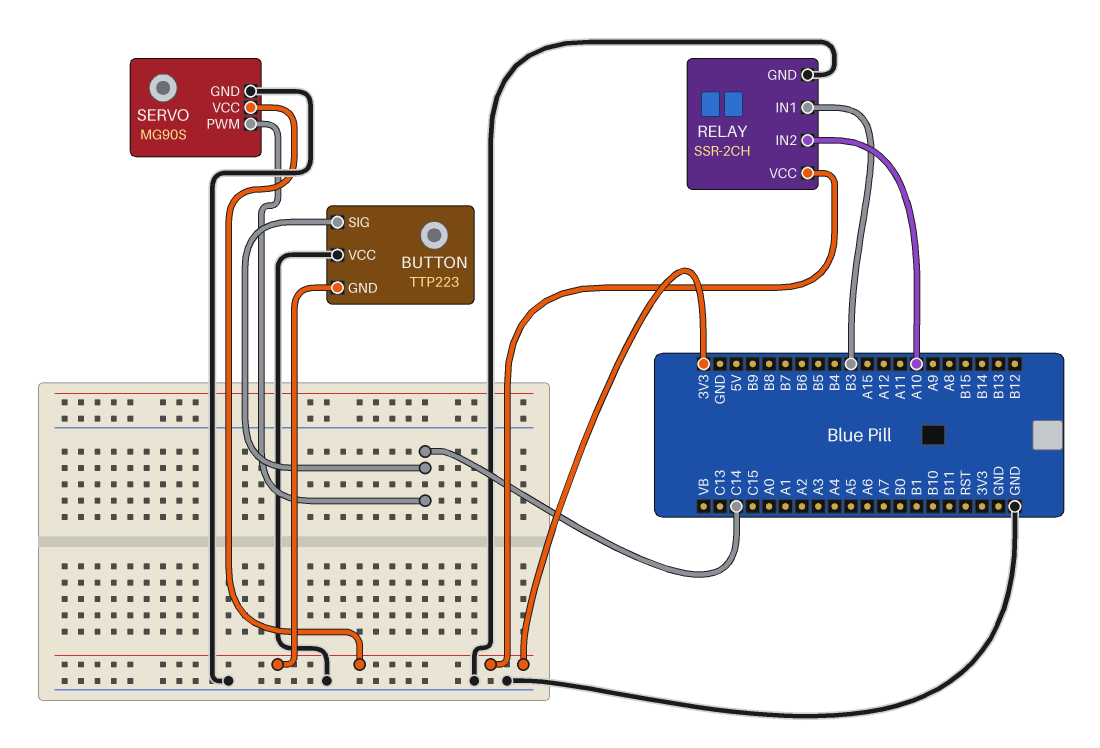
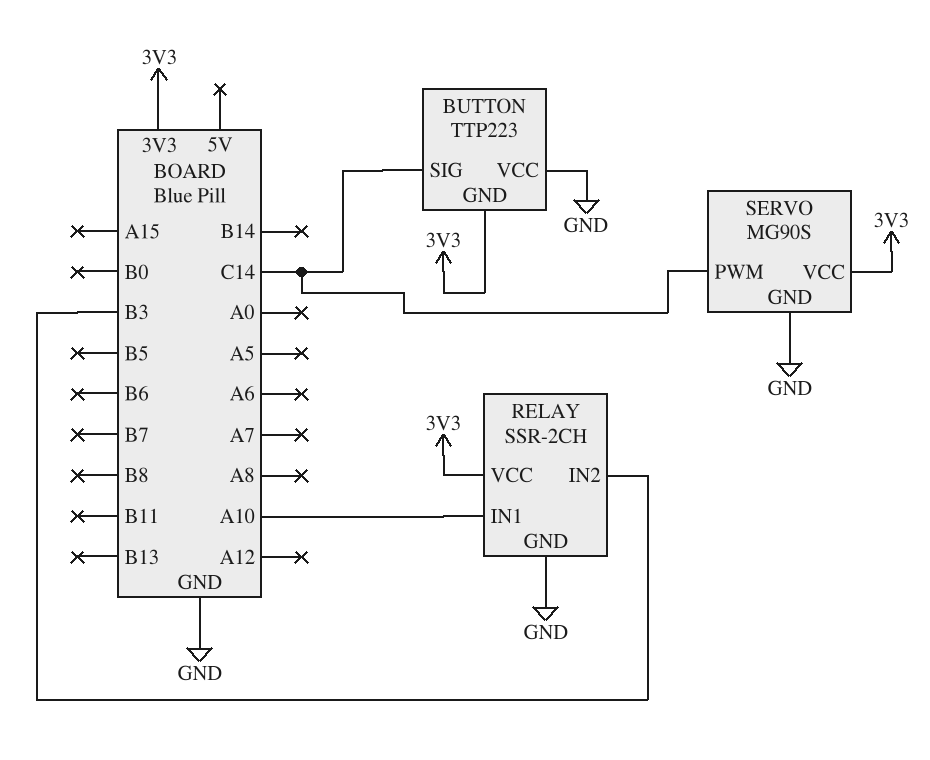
RELAY pin IN1: B3 -> A10
RELAY pin IN2: A10 -> B3

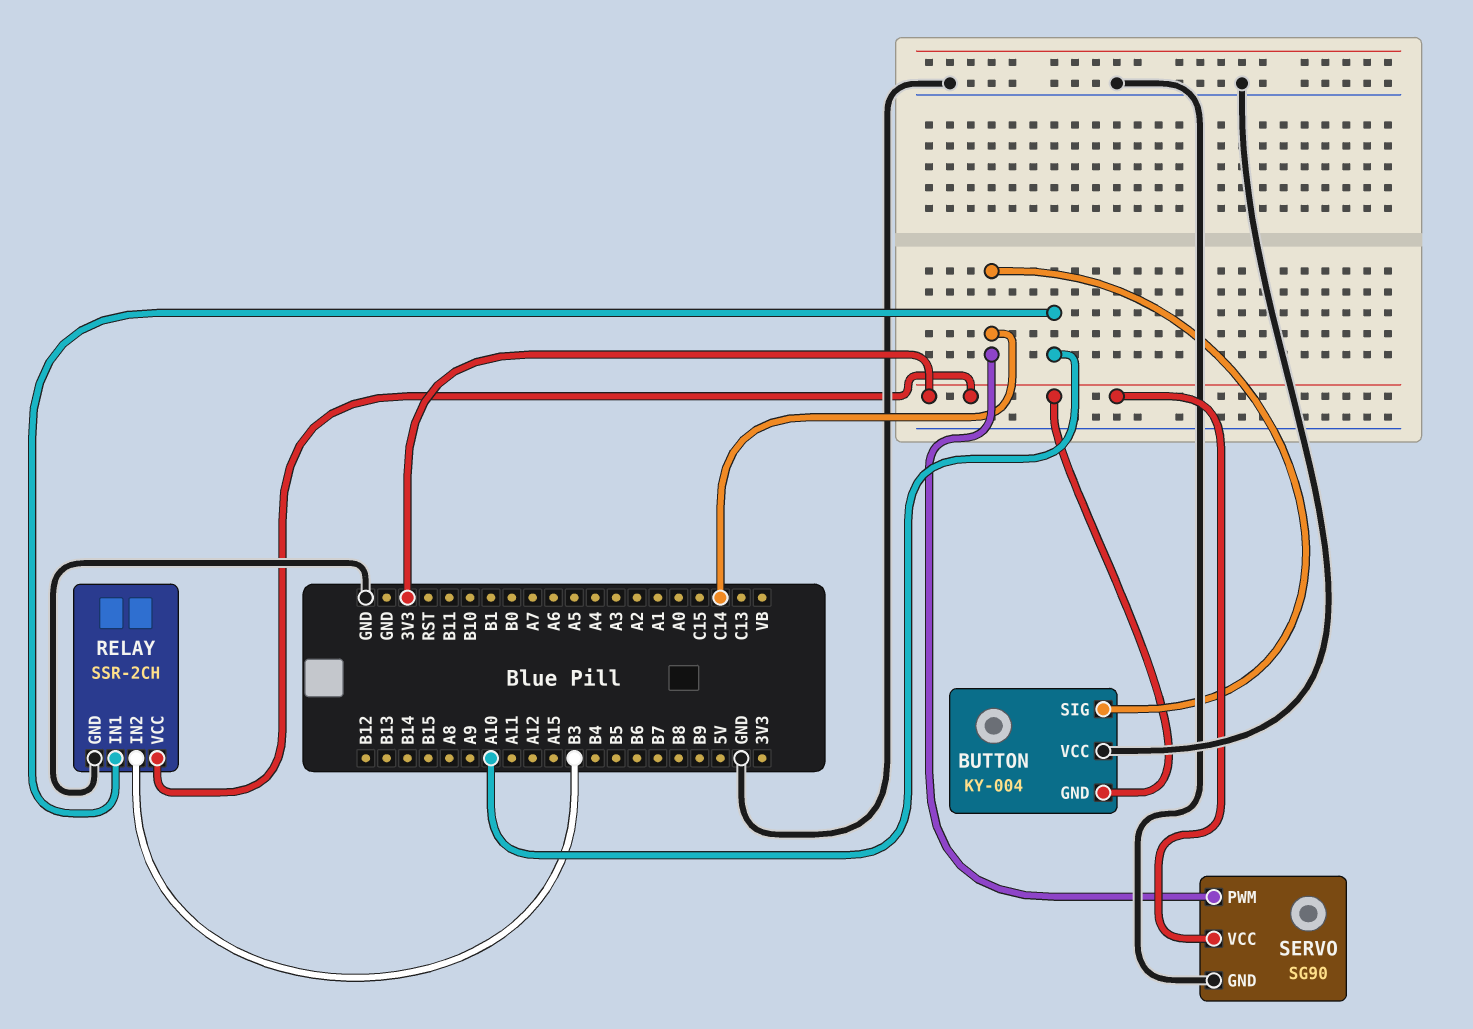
BUTTON: TTP223 -> KY-004
SERVO: MG90S -> SG90

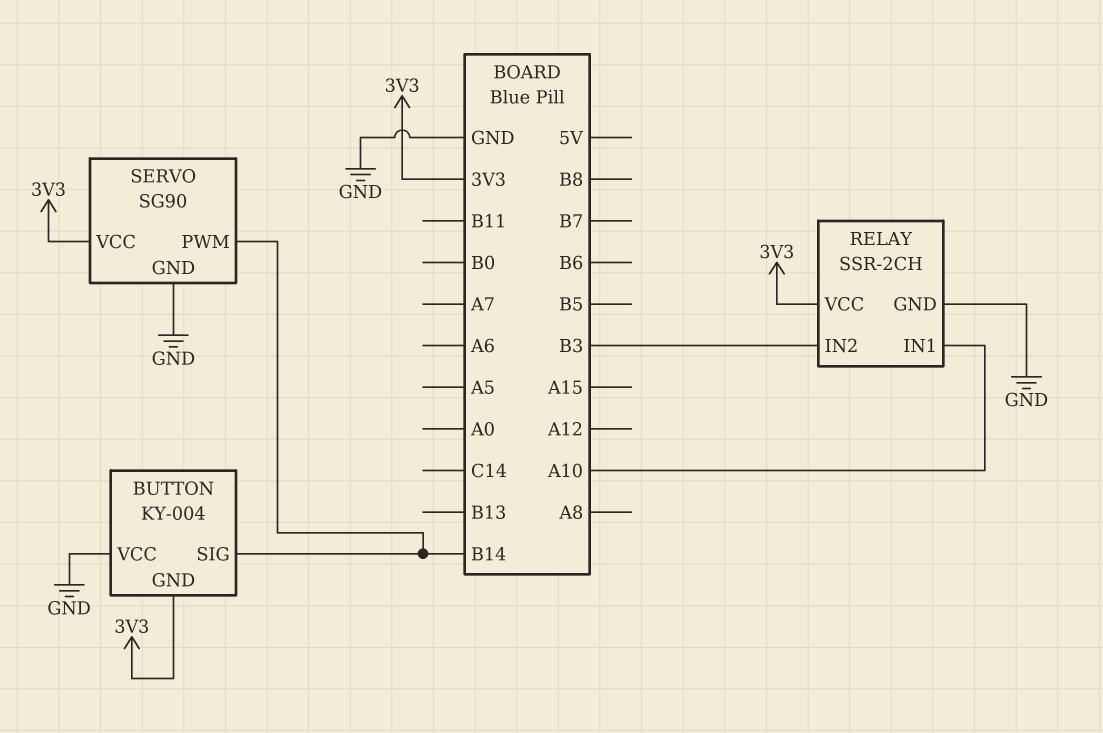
BUTTON pin SIG: C14 -> B14
SERVO pin PWM: C14 -> B14

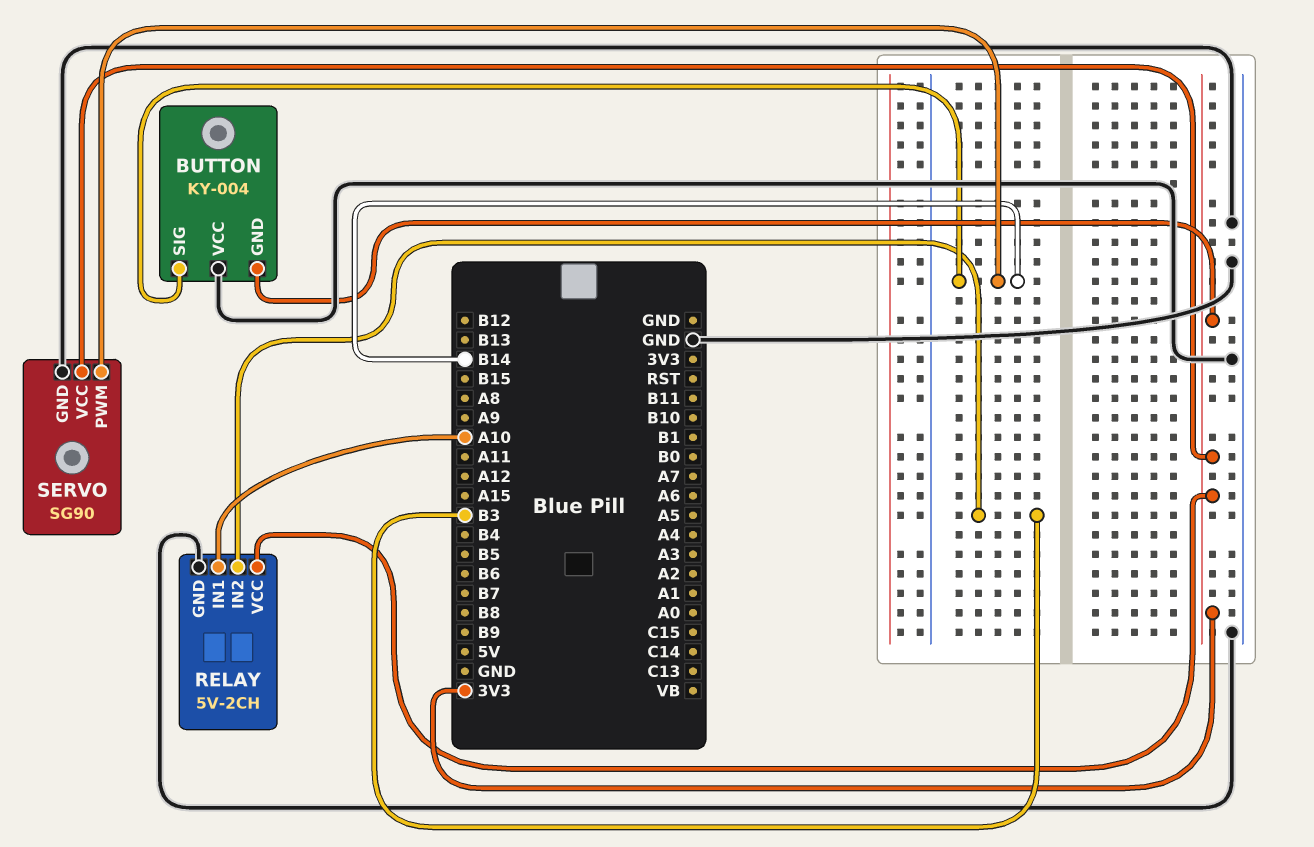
RELAY: SSR-2CH -> 5V-2CH

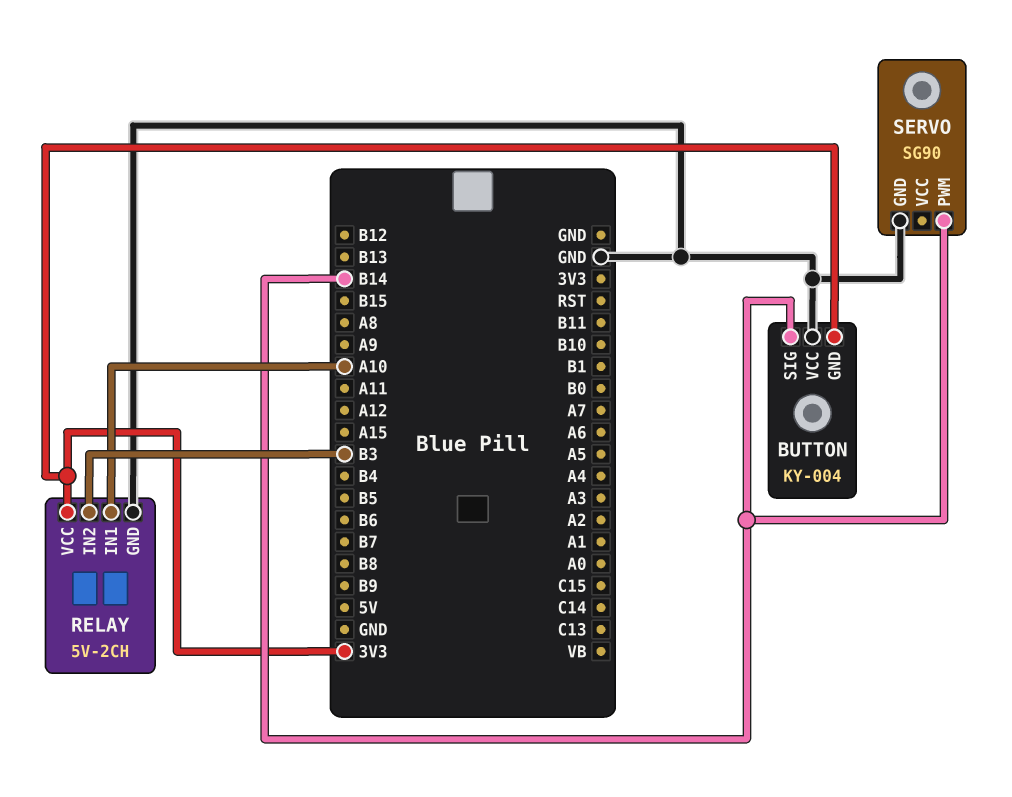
SERVO pin VCC: 3V3 -> none

